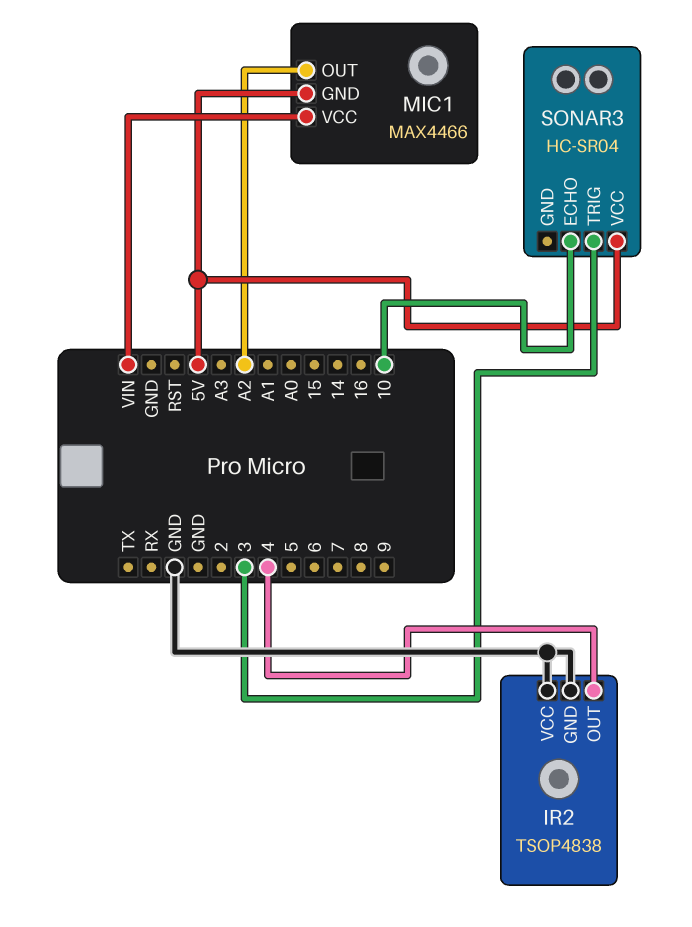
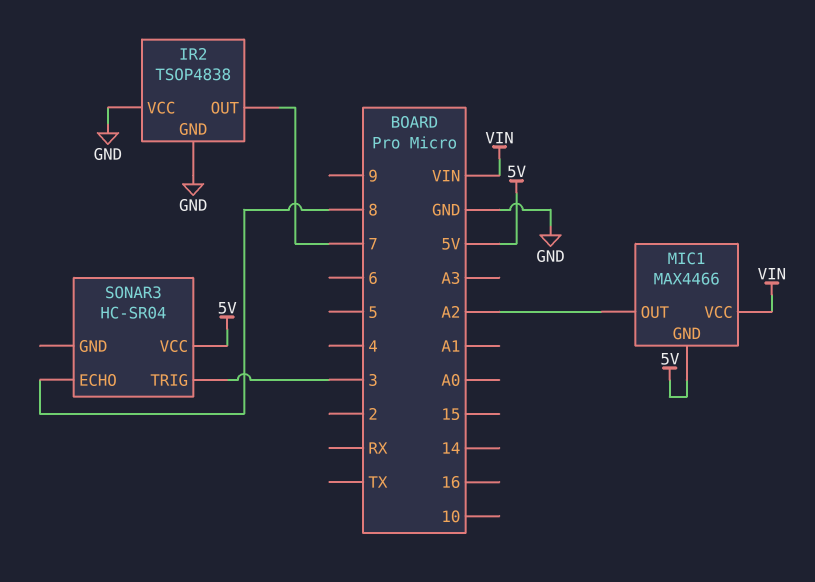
IR2 pin OUT: 4 -> 7
SONAR3 pin ECHO: 10 -> 8

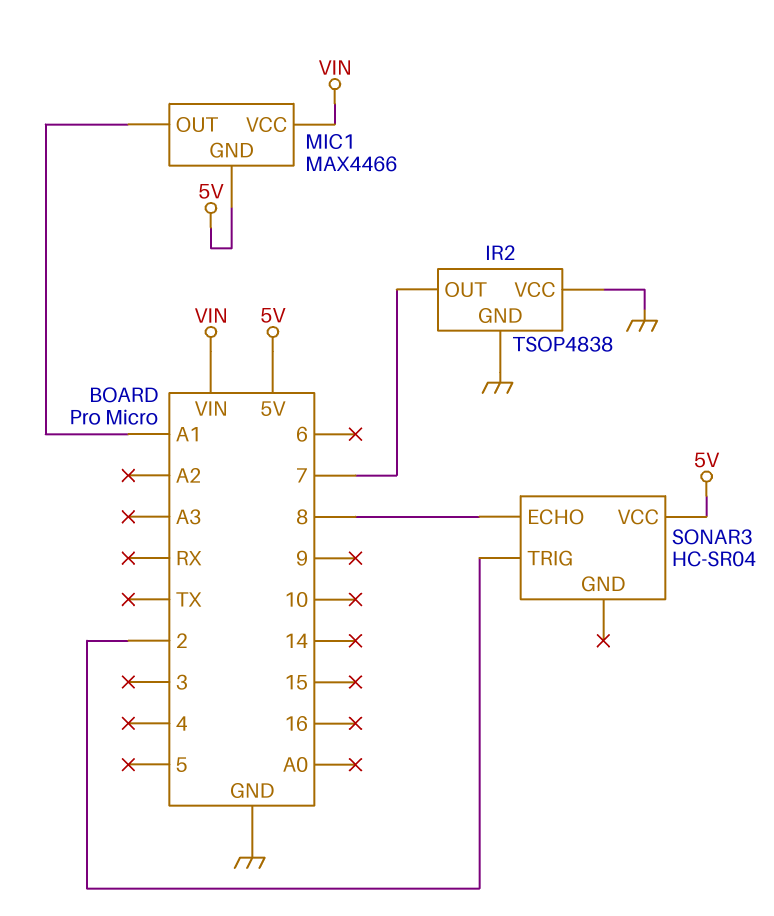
MIC1 pin OUT: A2 -> A1
SONAR3 pin TRIG: 3 -> 2

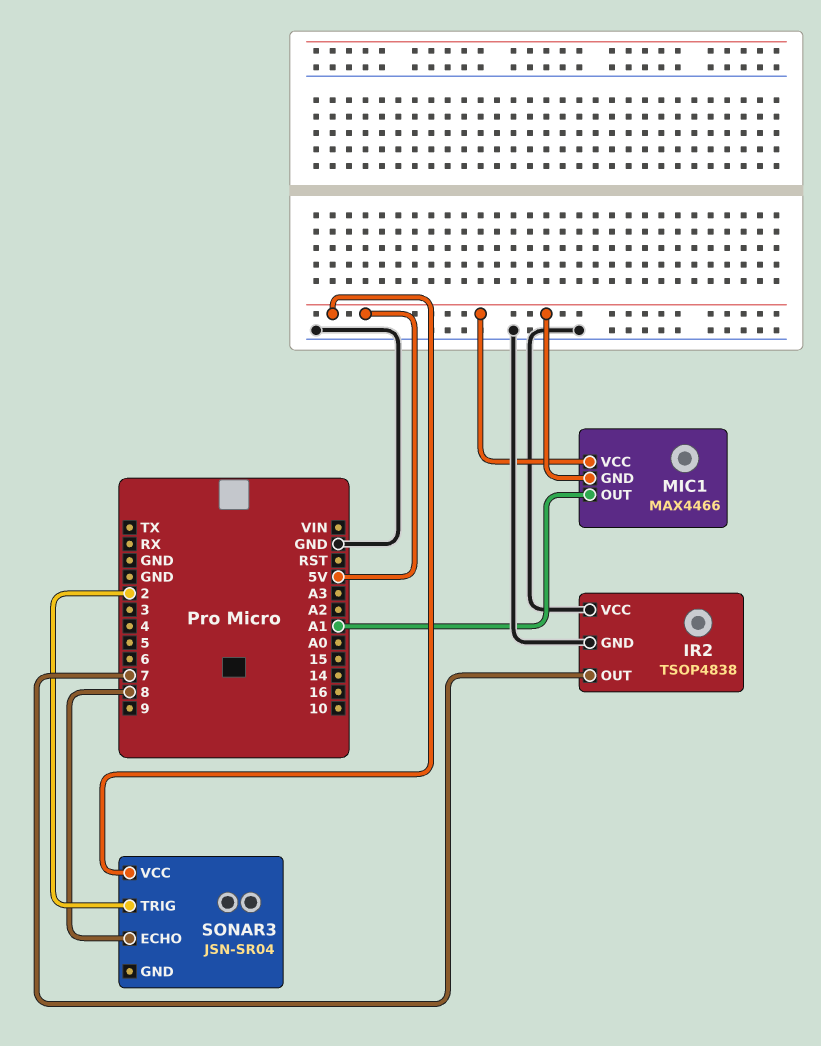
MIC1 pin VCC: VIN -> 5V
SONAR3: HC-SR04 -> JSN-SR04

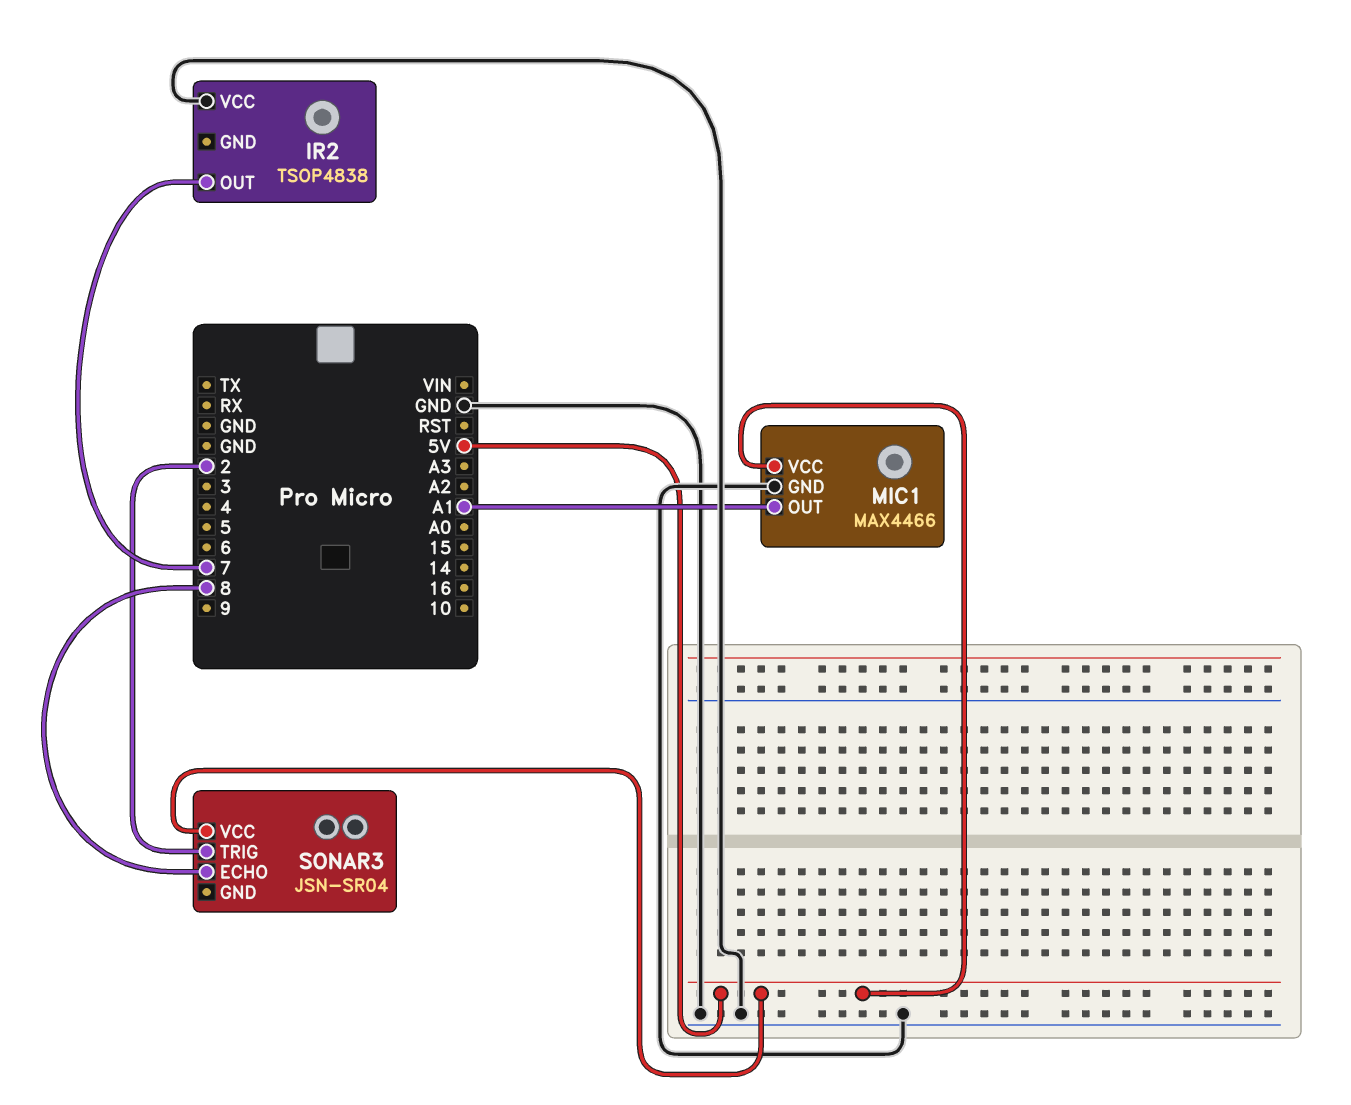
IR2 pin GND: GND -> none
MIC1 pin GND: 5V -> GND

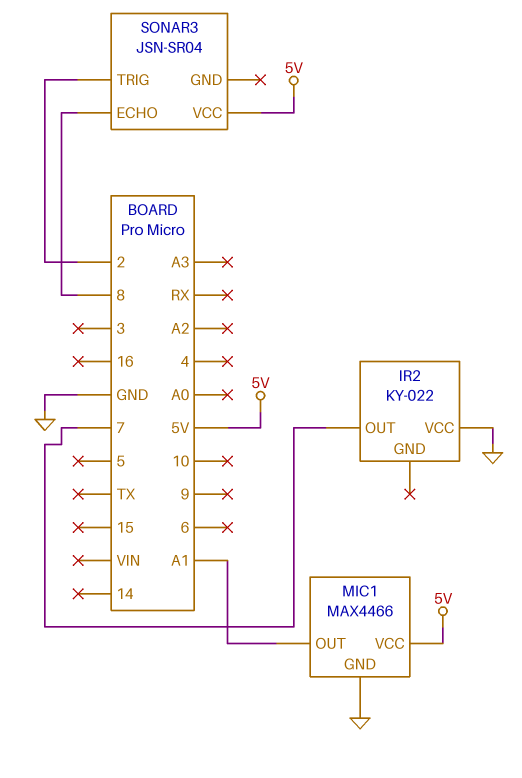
IR2: TSOP4838 -> KY-022

